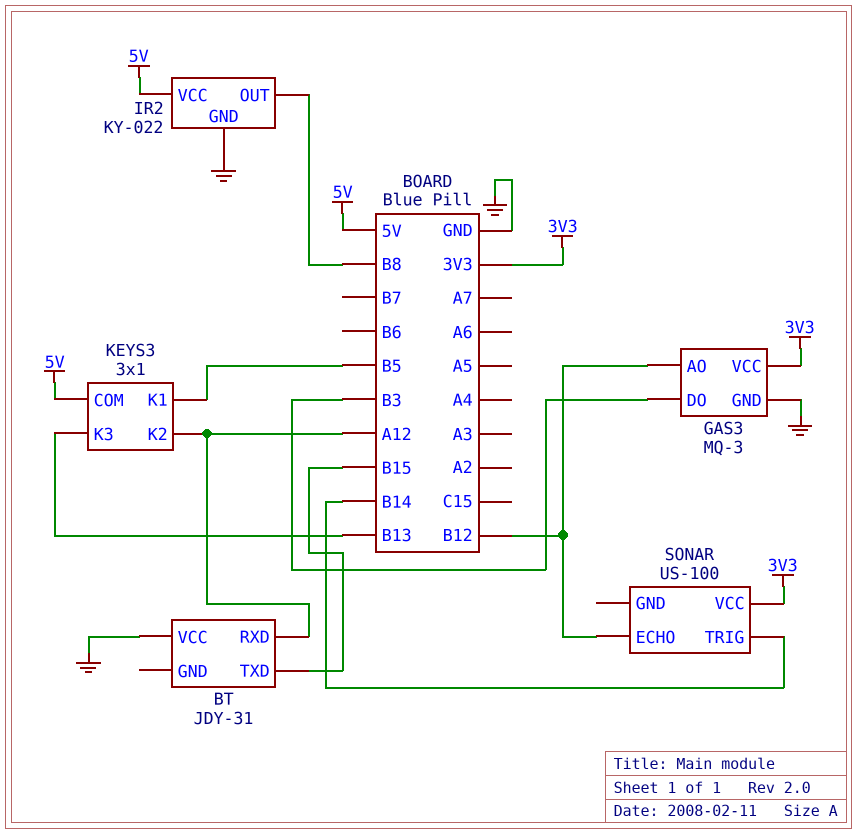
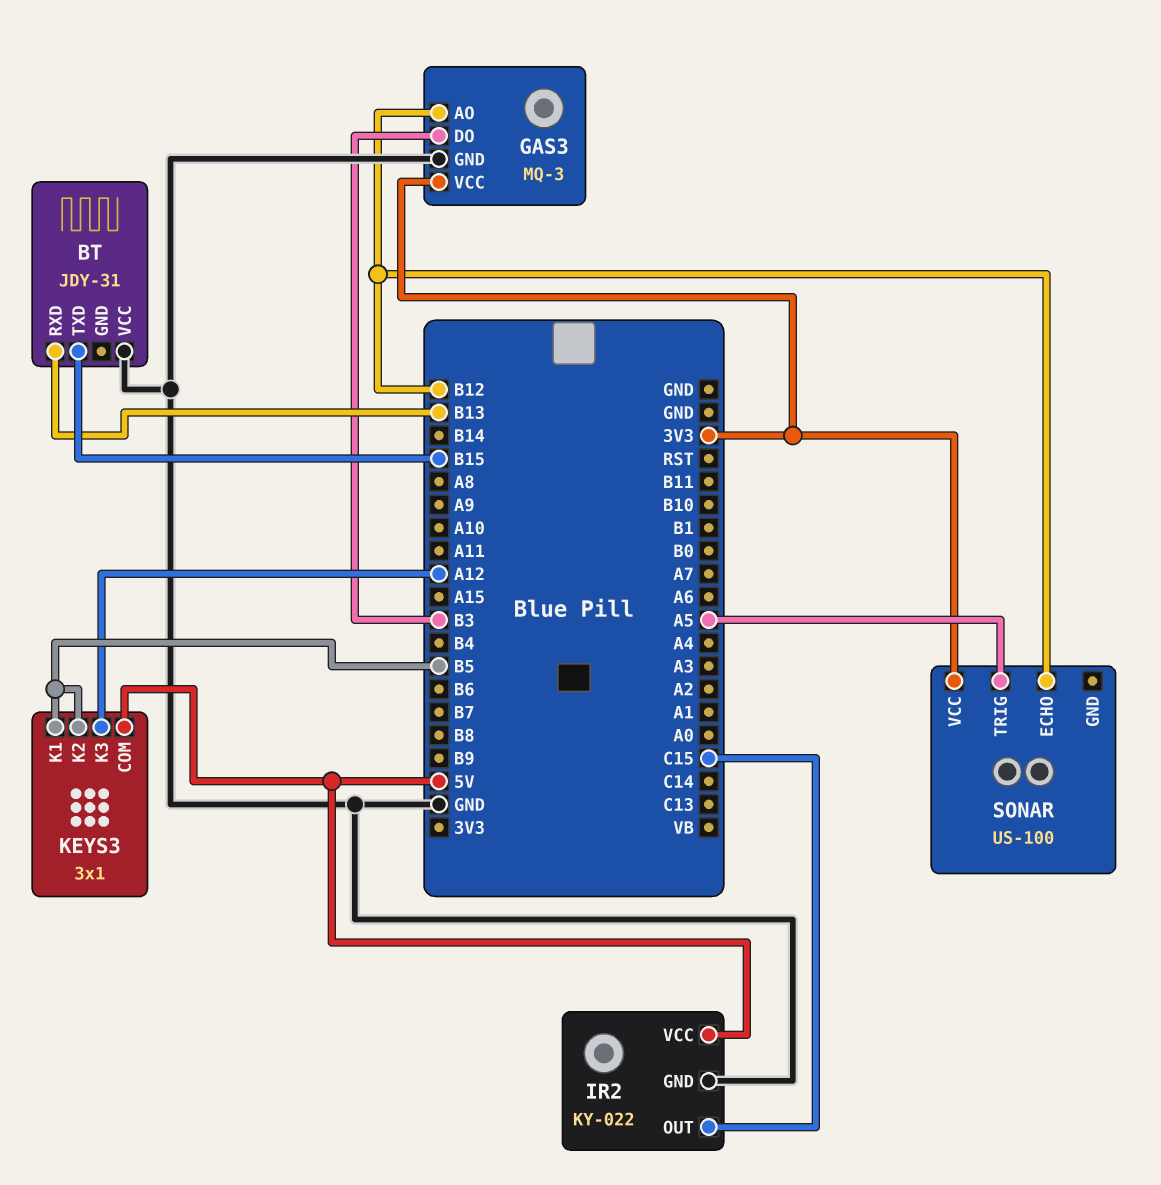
BT pin RXD: A12 -> B13
IR2 pin OUT: B8 -> C15
KEYS3 pin K2: A12 -> B5
KEYS3 pin K3: B13 -> A12
SONAR pin TRIG: B14 -> A5

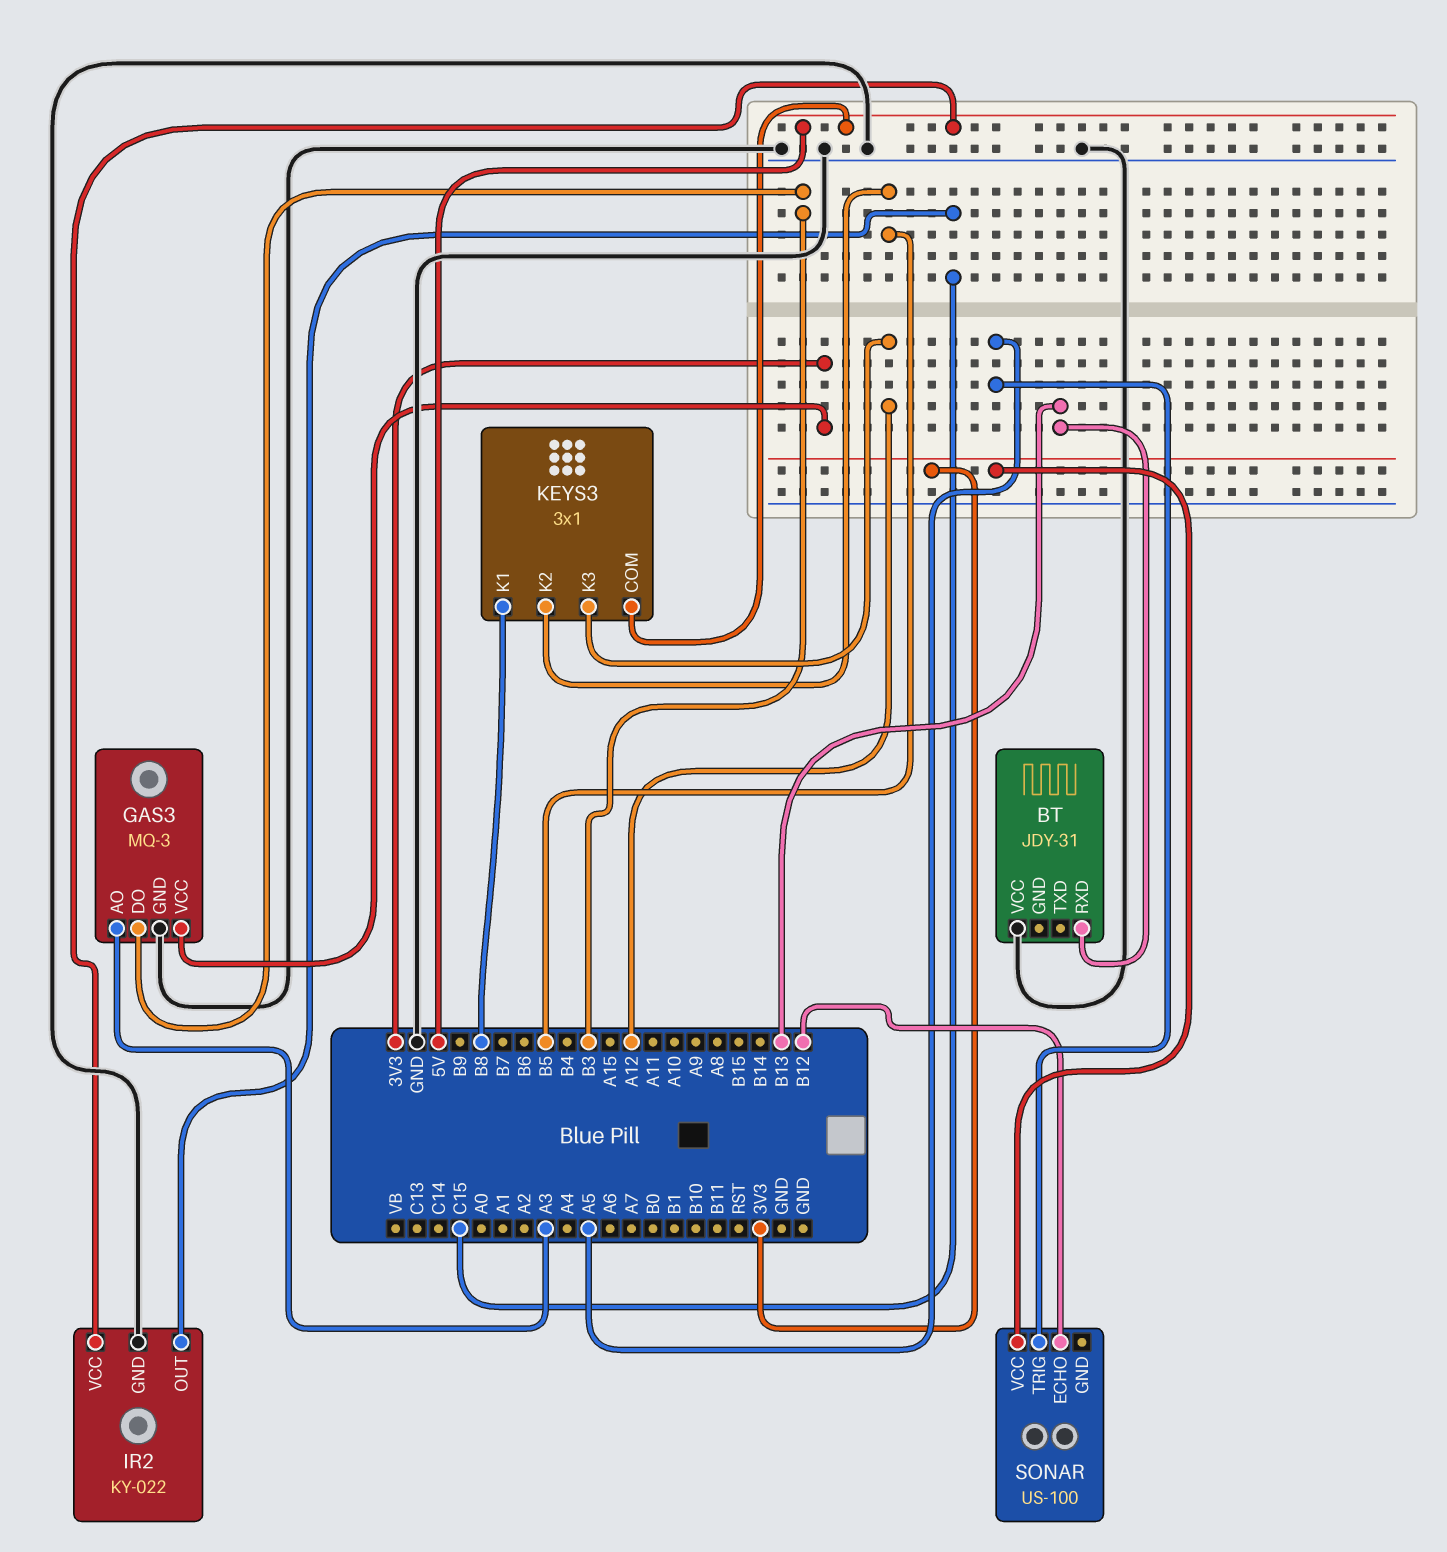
BT pin TXD: B15 -> none
GAS3 pin AO: B12 -> A3
KEYS3 pin K1: B5 -> B8

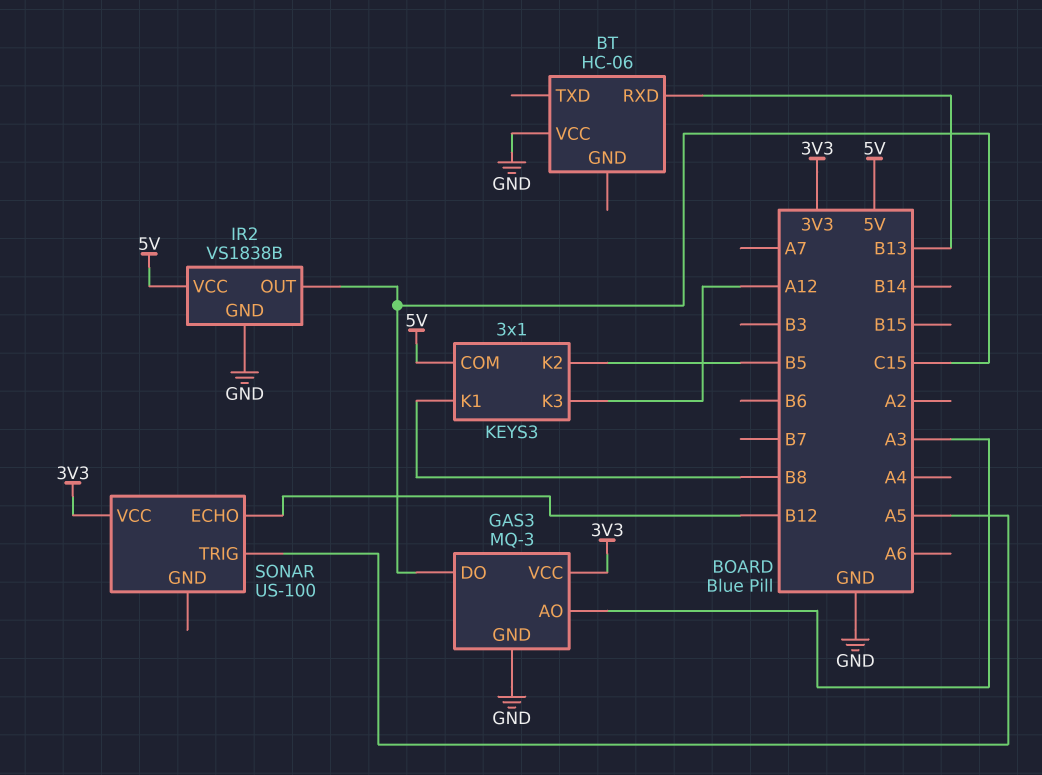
BT: JDY-31 -> HC-06
GAS3 pin DO: B3 -> C15
IR2: KY-022 -> VS1838B

